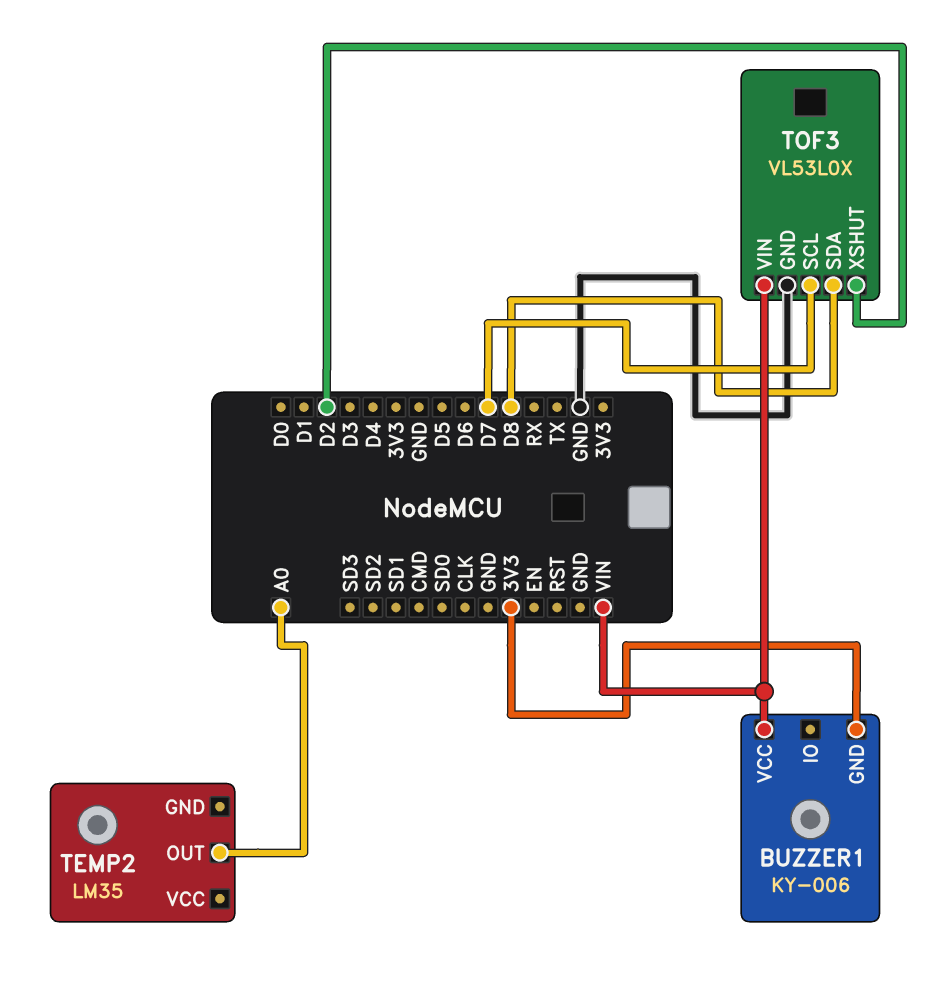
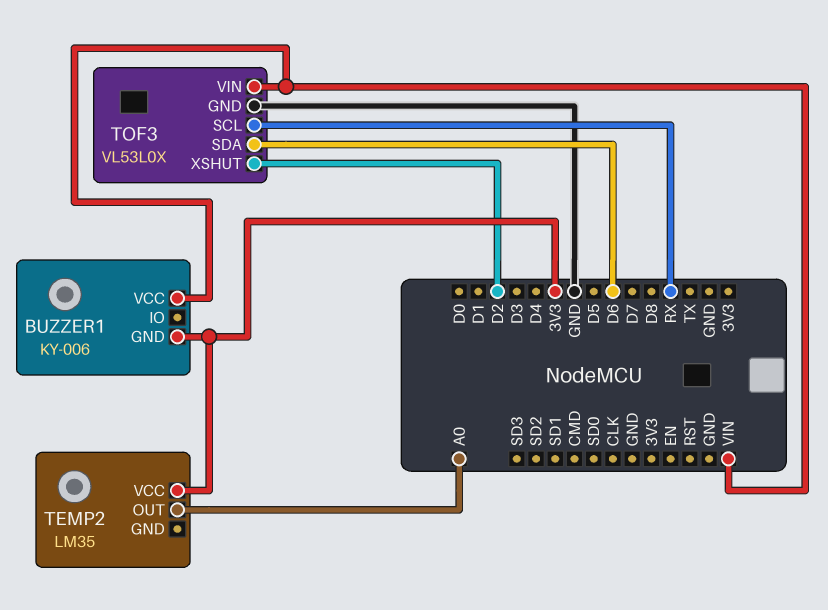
TEMP2 pin VCC: none -> 3V3
TOF3 pin SCL: D7 -> RX
TOF3 pin SDA: D8 -> D6

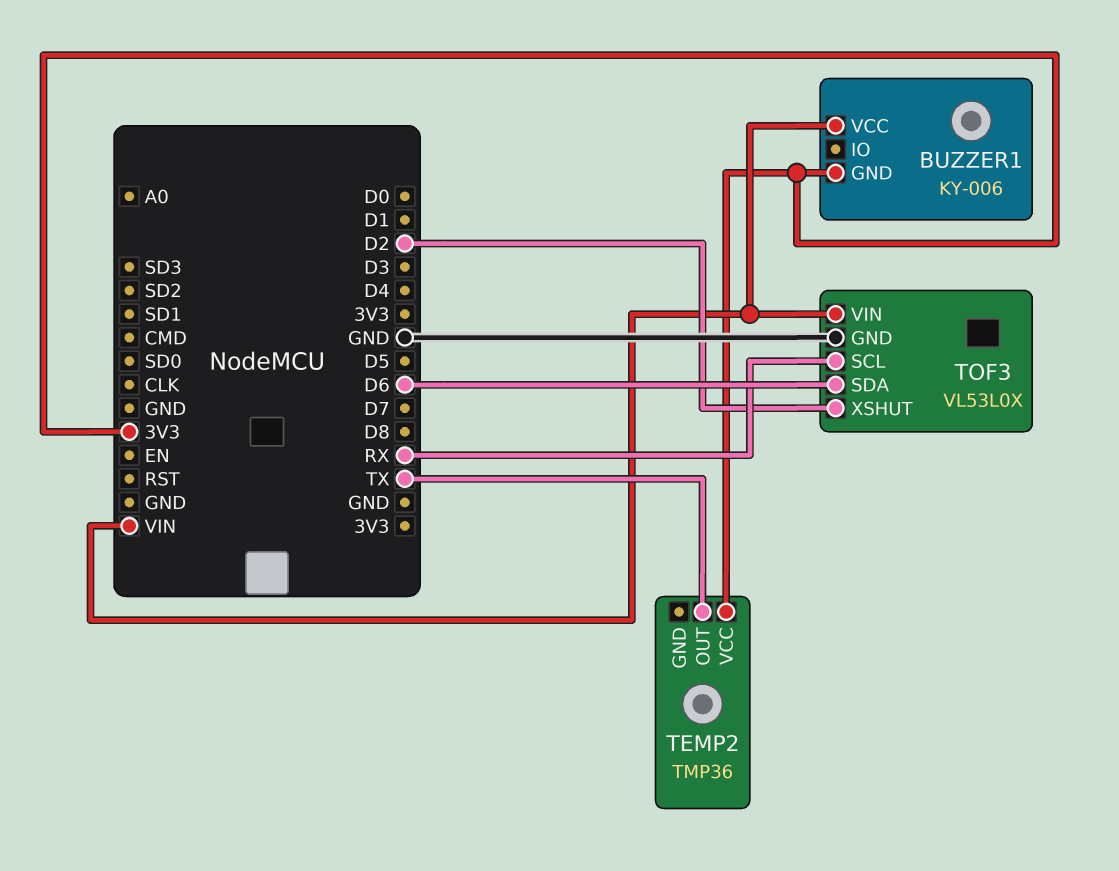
TEMP2: LM35 -> TMP36
TEMP2 pin OUT: A0 -> TX

